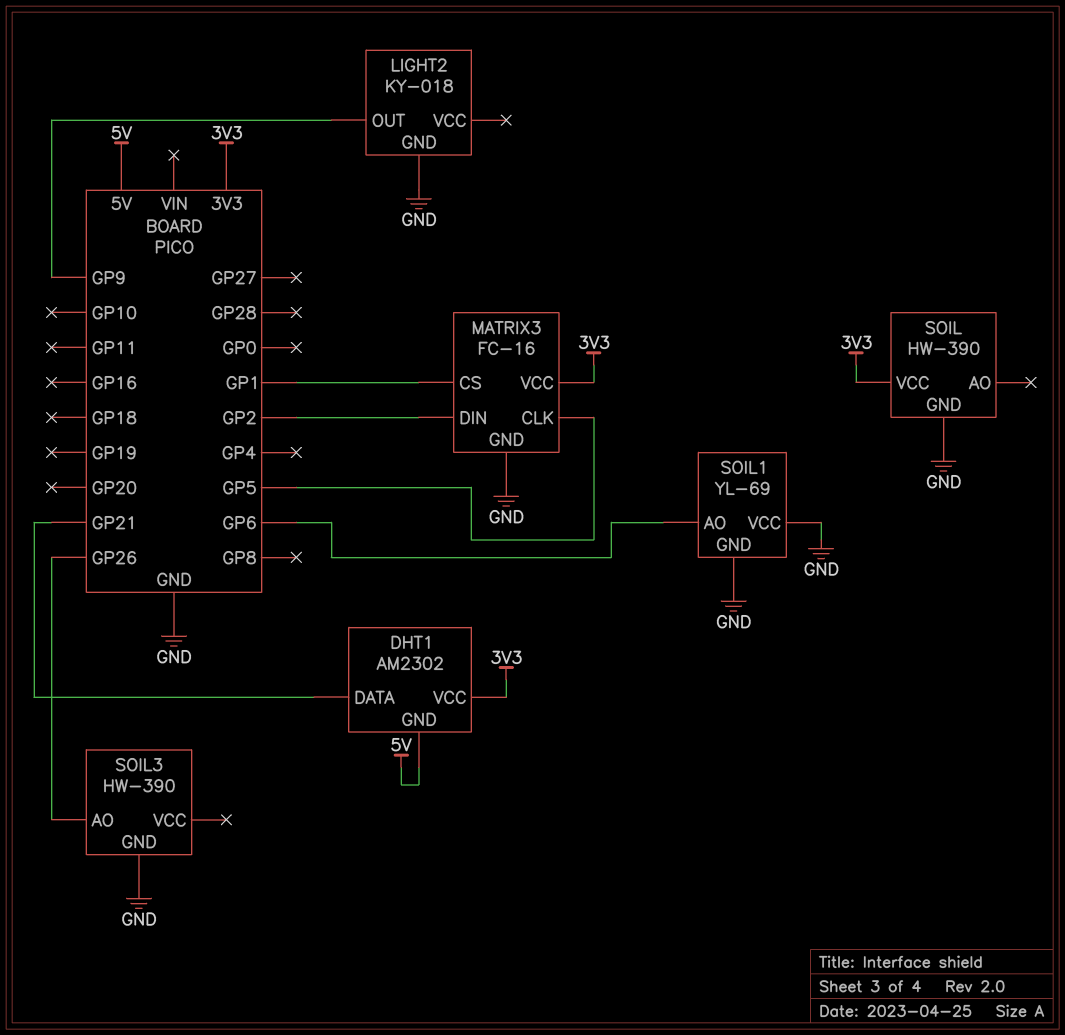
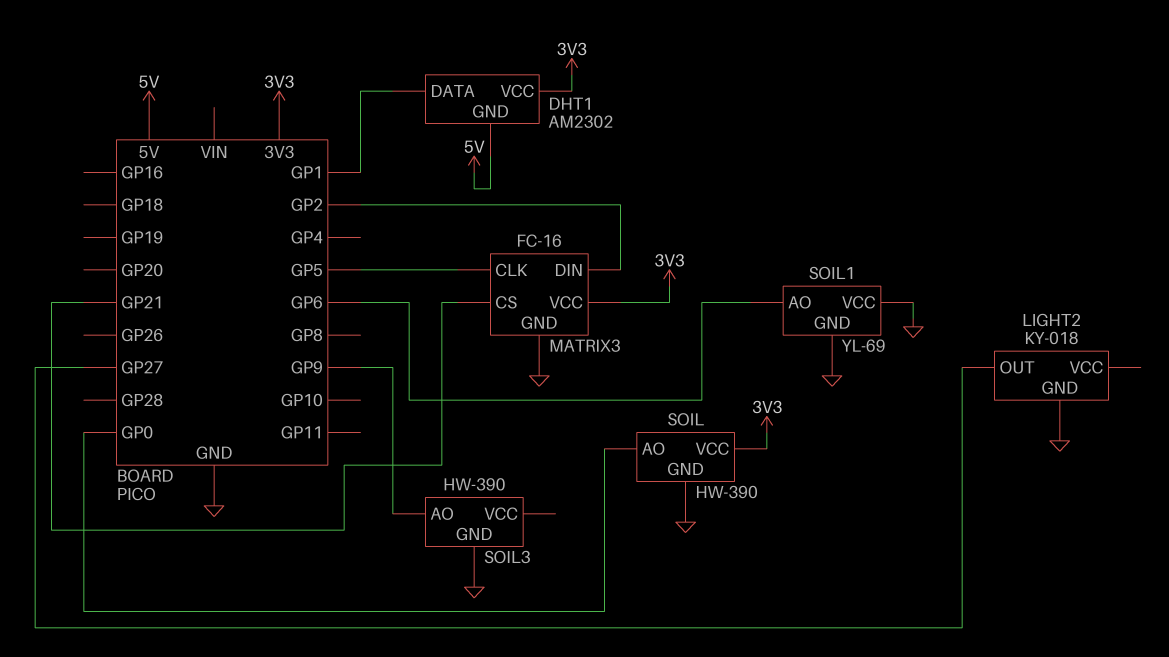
DHT1 pin DATA: GP21 -> GP1
LIGHT2 pin OUT: GP9 -> GP27
MATRIX3 pin CS: GP1 -> GP21
SOIL pin AO: none -> GP0
SOIL3 pin AO: GP26 -> GP9

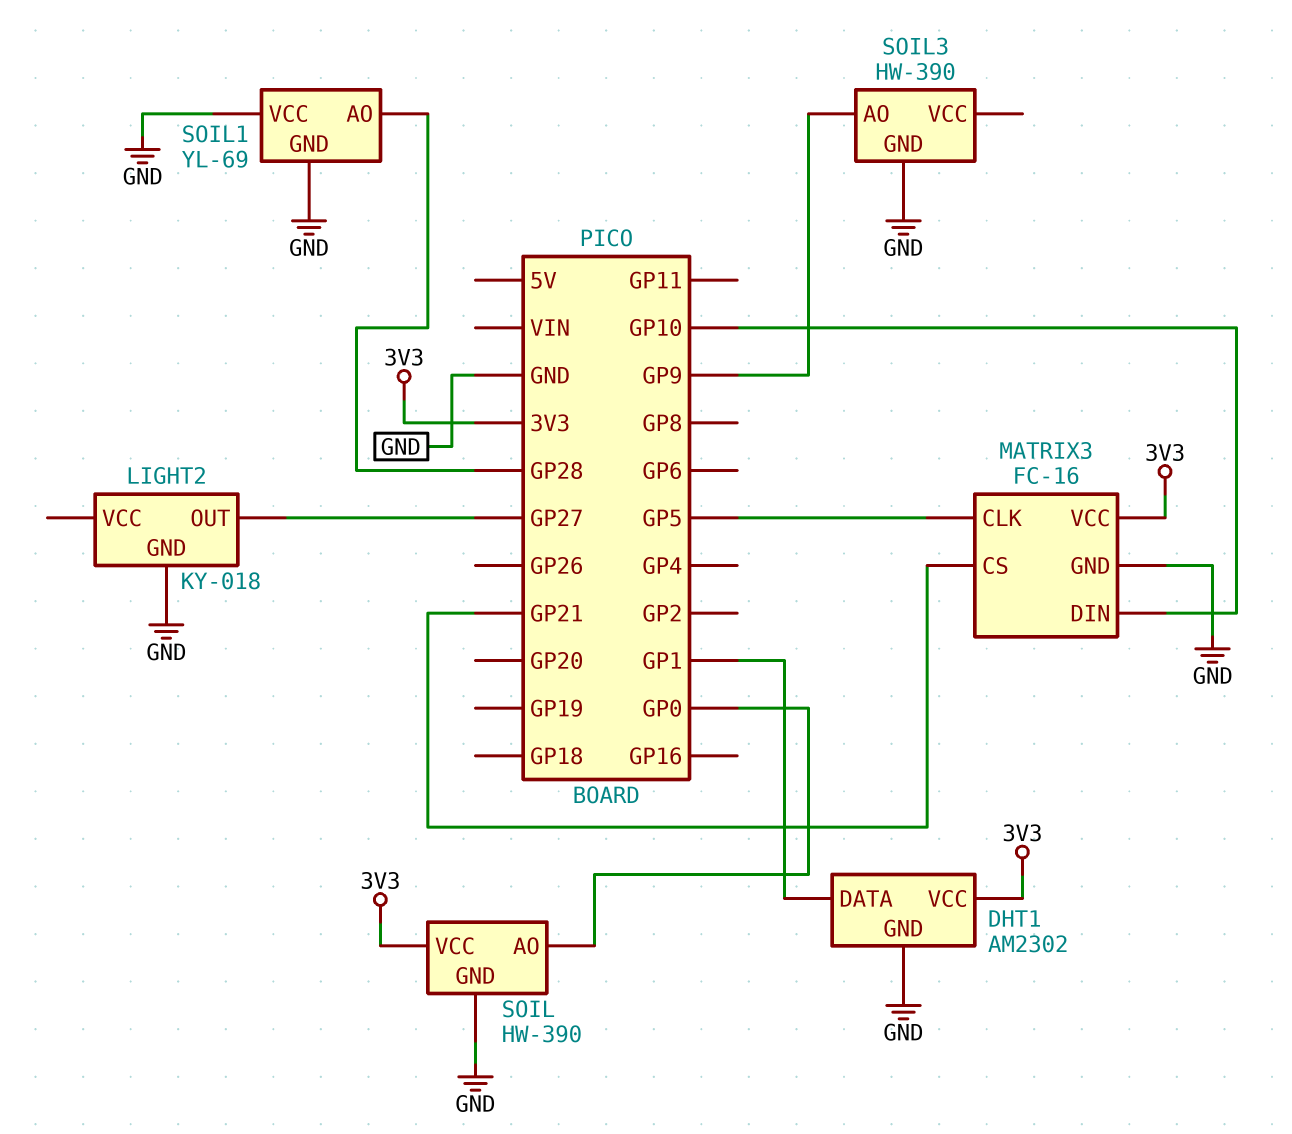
DHT1 pin GND: 5V -> GND
MATRIX3 pin DIN: GP2 -> GP10
SOIL1 pin AO: GP6 -> GP28

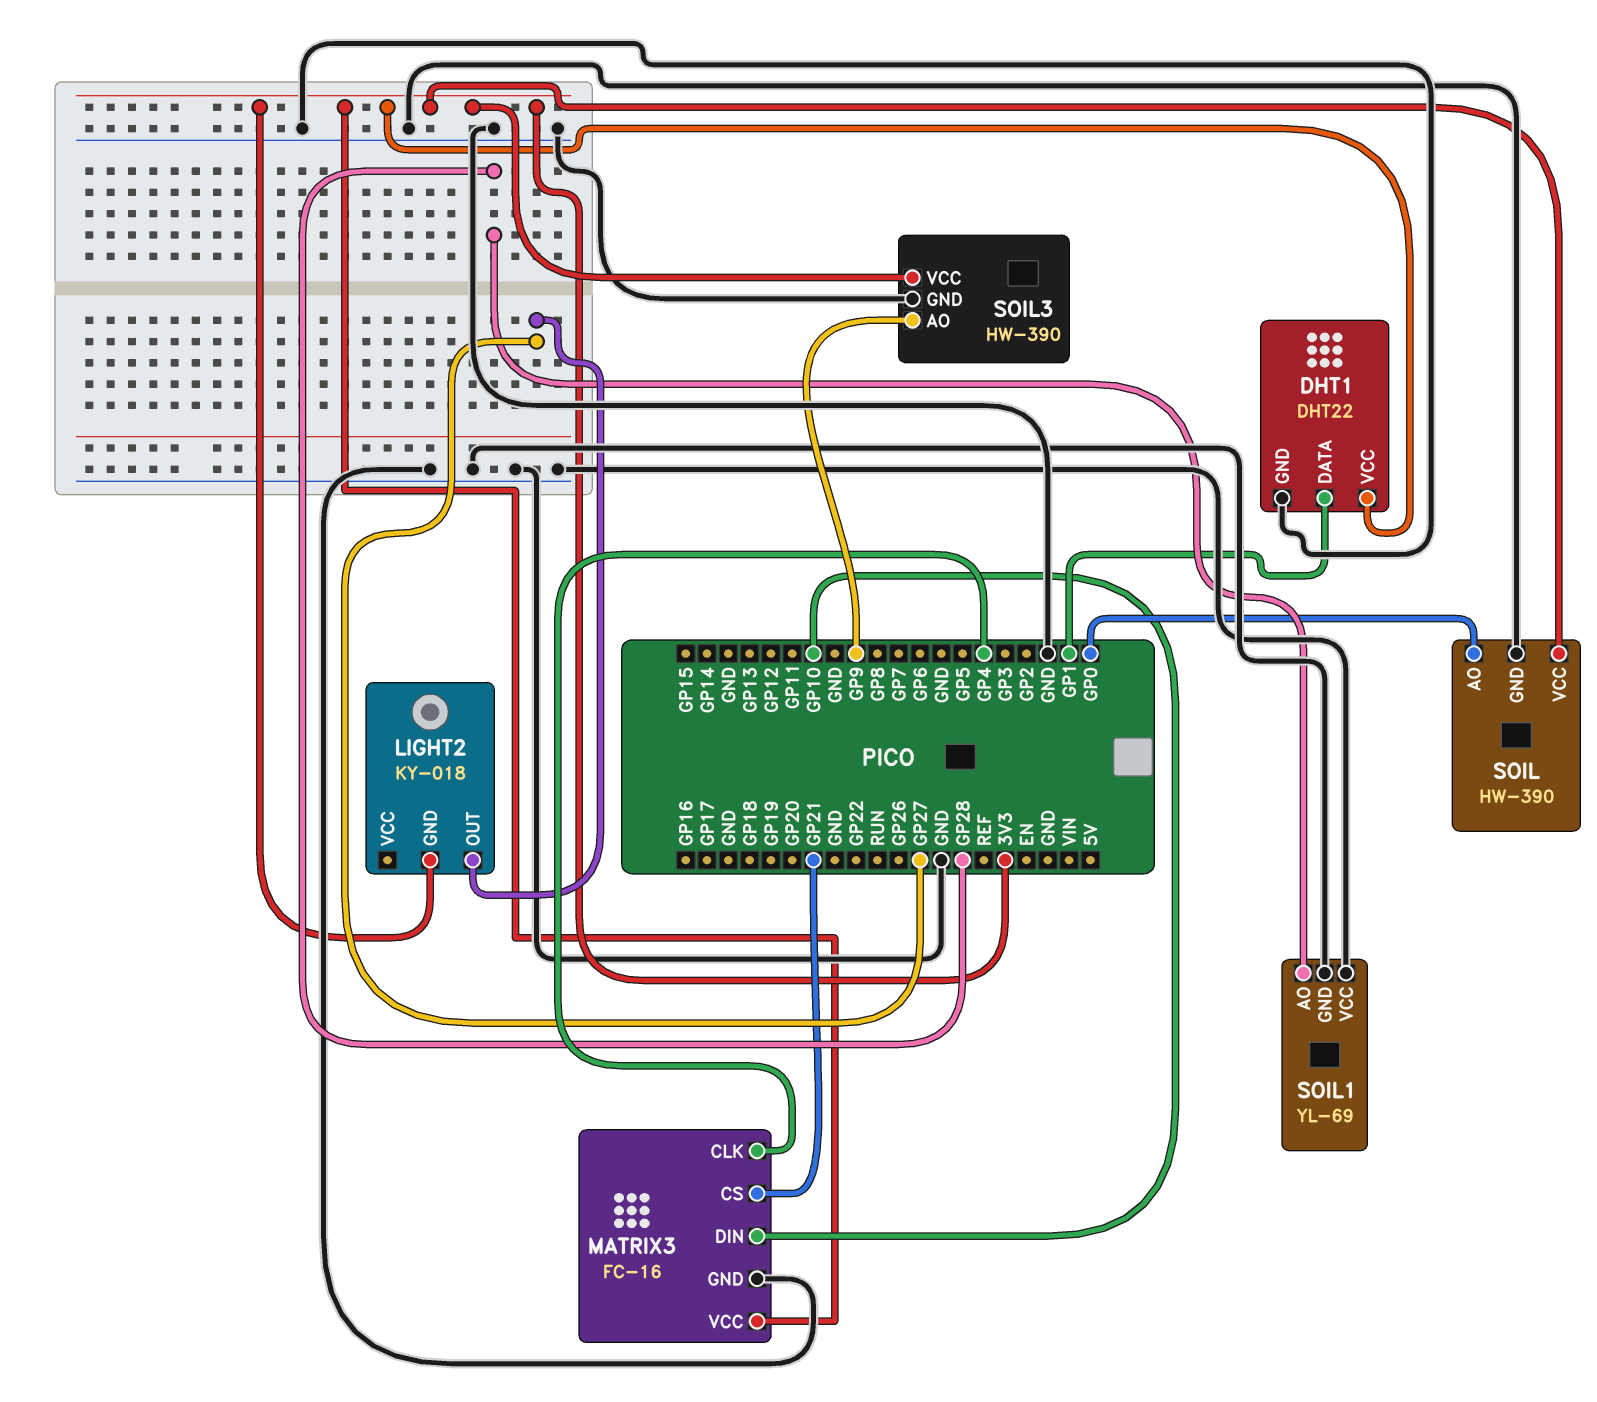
DHT1: AM2302 -> DHT22
LIGHT2 pin GND: GND -> 3V3
MATRIX3 pin CLK: GP5 -> GP4
SOIL3 pin VCC: none -> 3V3

